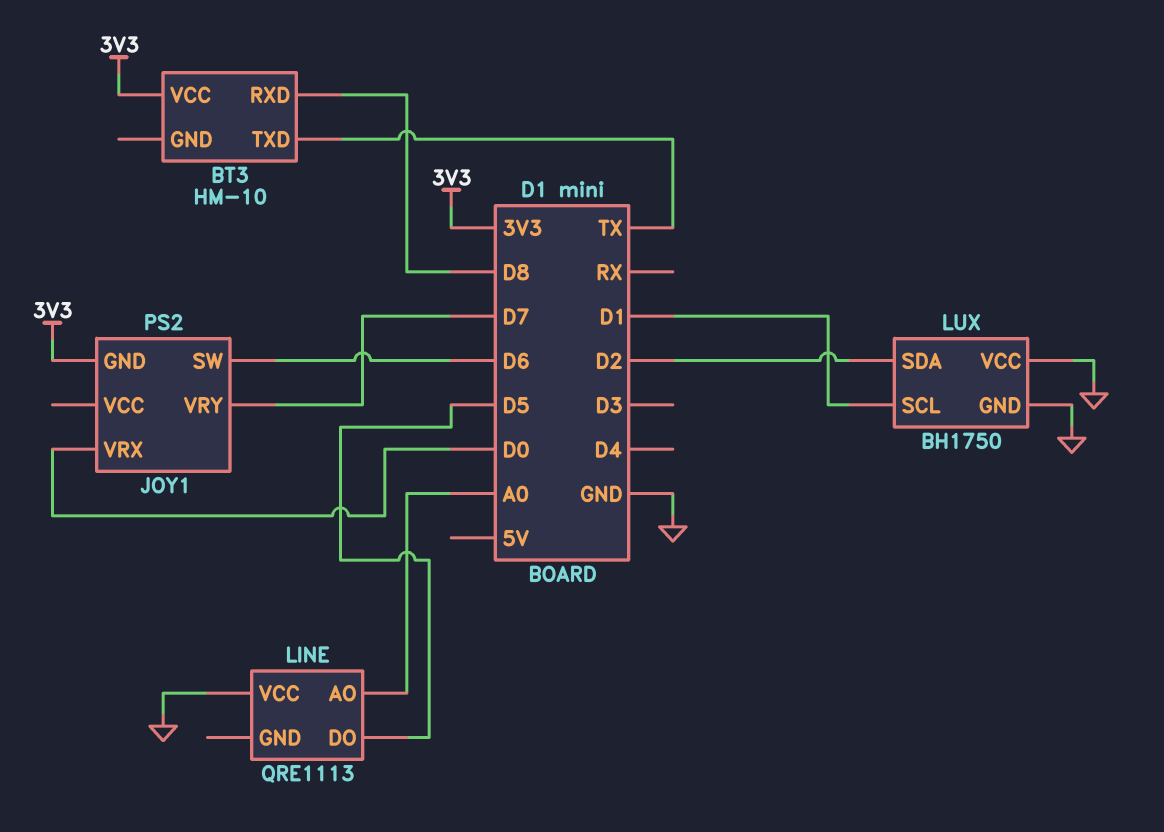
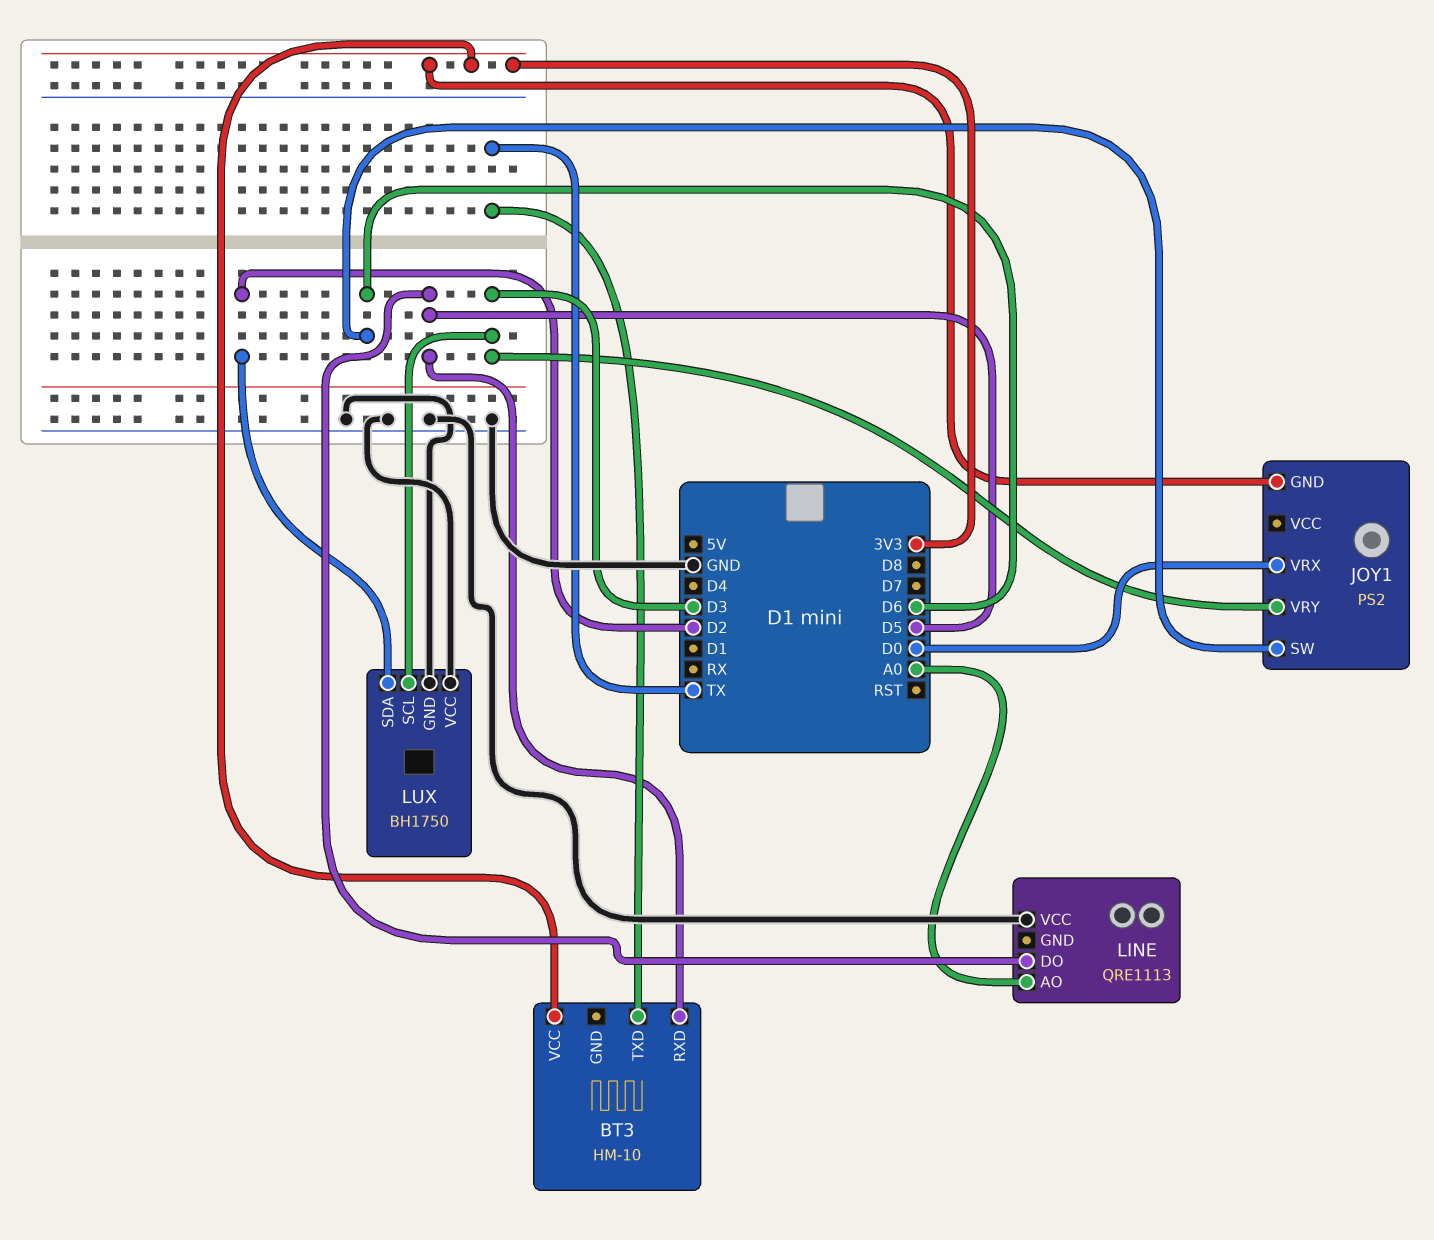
BT3 pin RXD: D8 -> D5
JOY1 pin VRY: D7 -> D3
LUX pin SCL: D1 -> D3

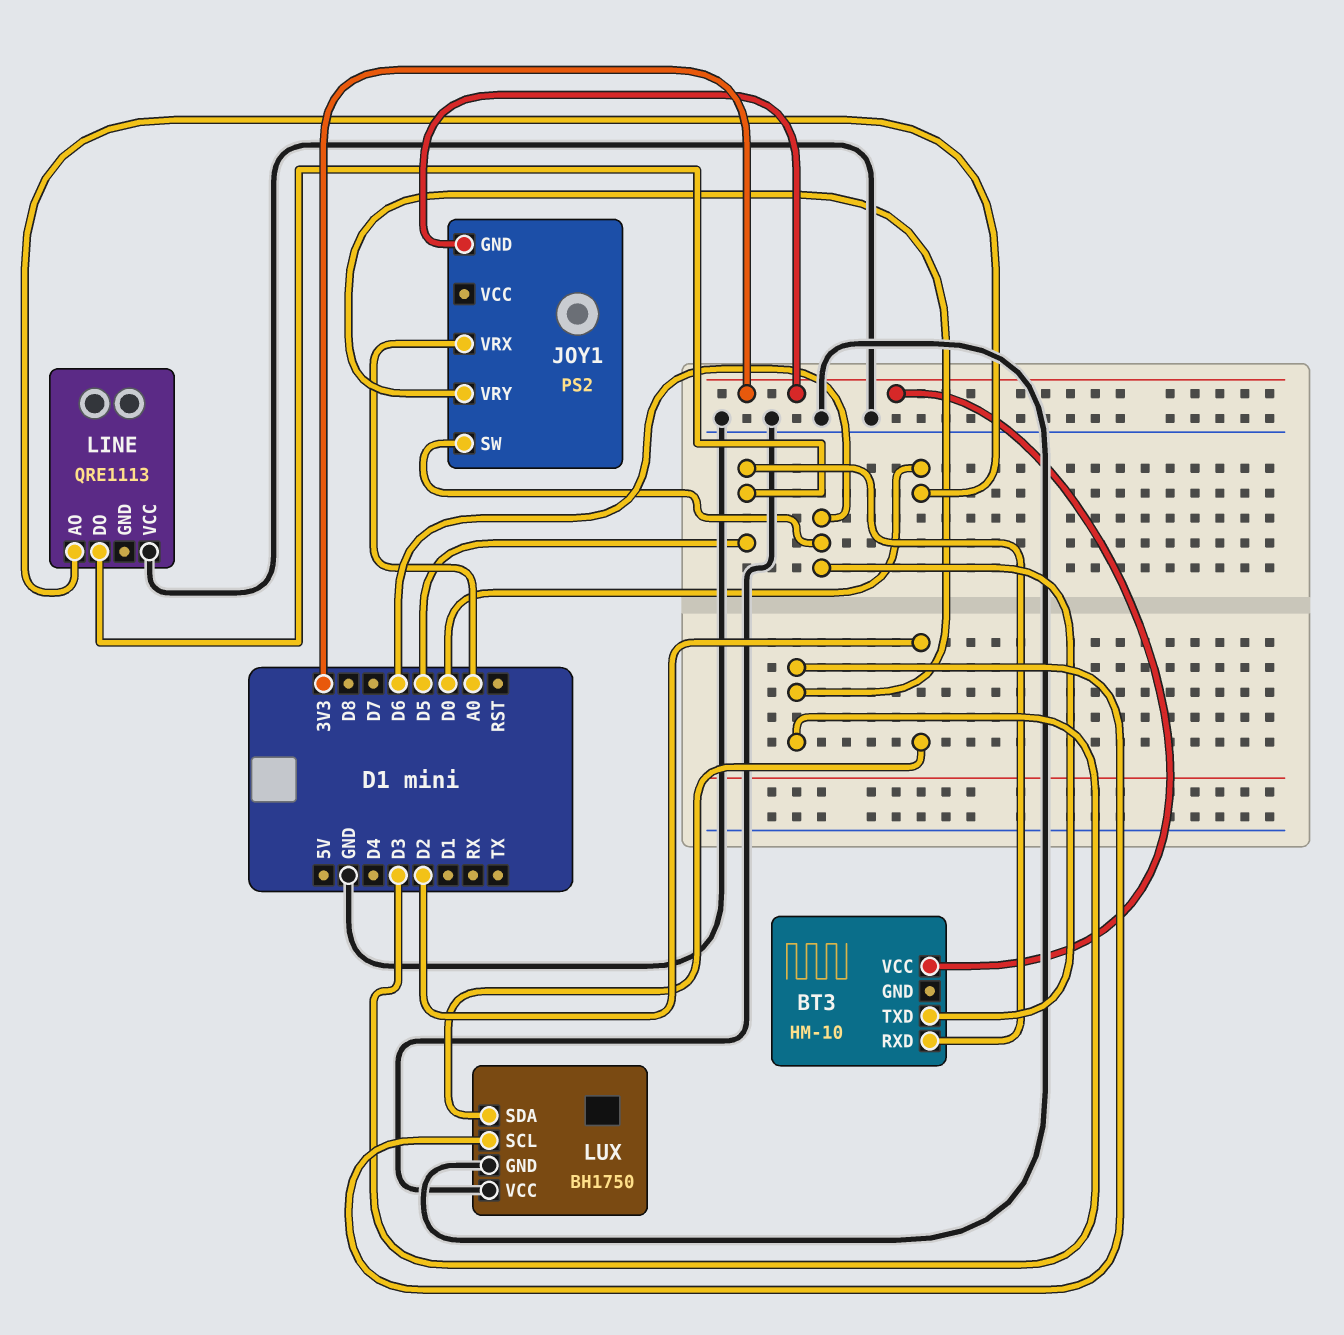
BT3 pin TXD: TX -> D6
JOY1 pin VRX: D0 -> A0
LINE pin AO: A0 -> D0

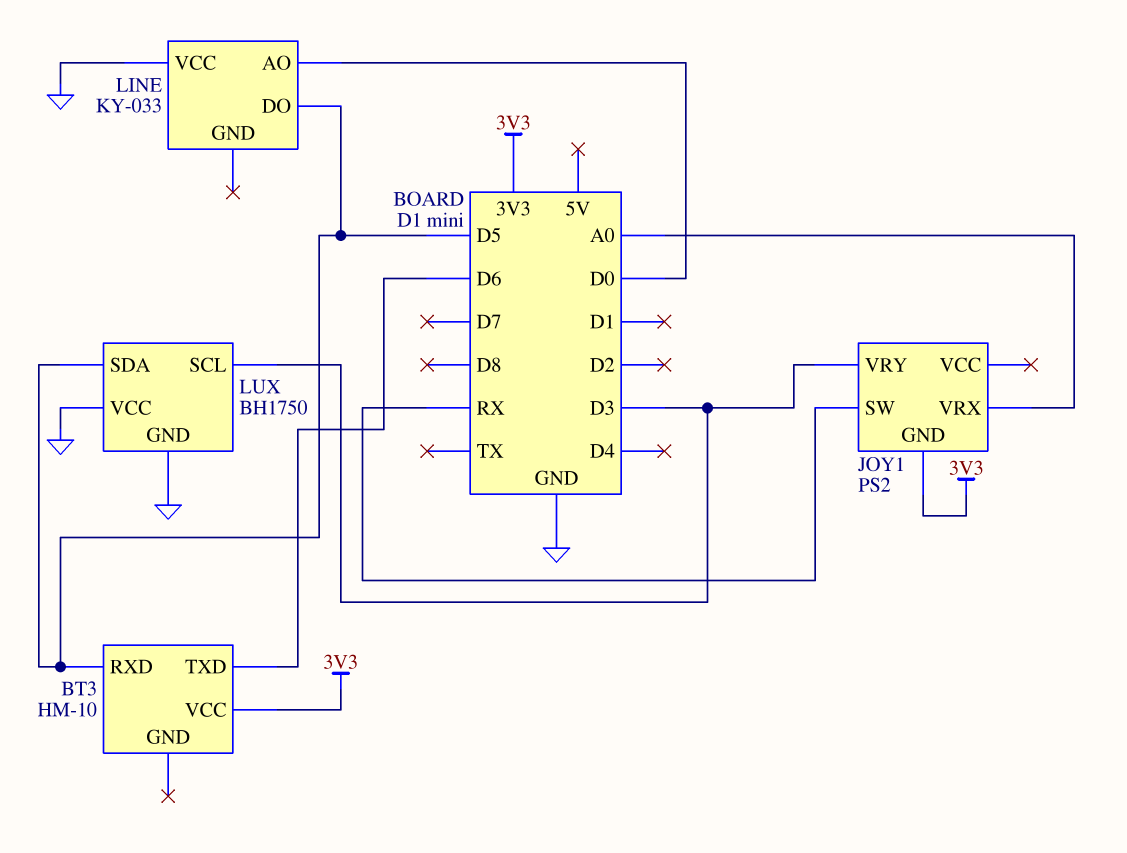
JOY1 pin SW: D6 -> RX
LINE: QRE1113 -> KY-033
LUX pin SDA: D2 -> D5

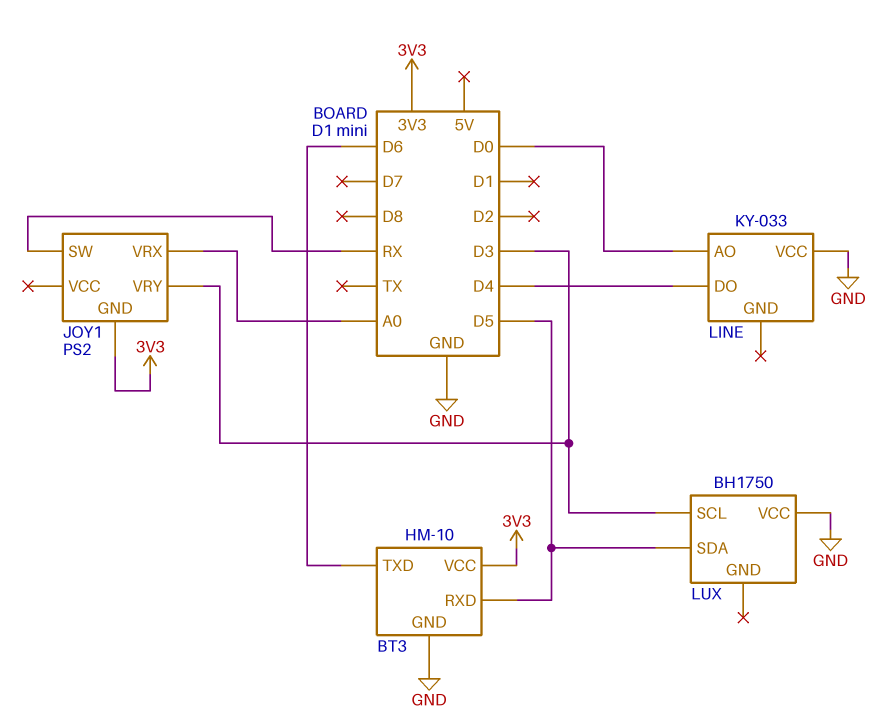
BT3 pin GND: none -> GND
LINE pin DO: D5 -> D4
LUX pin GND: GND -> none

